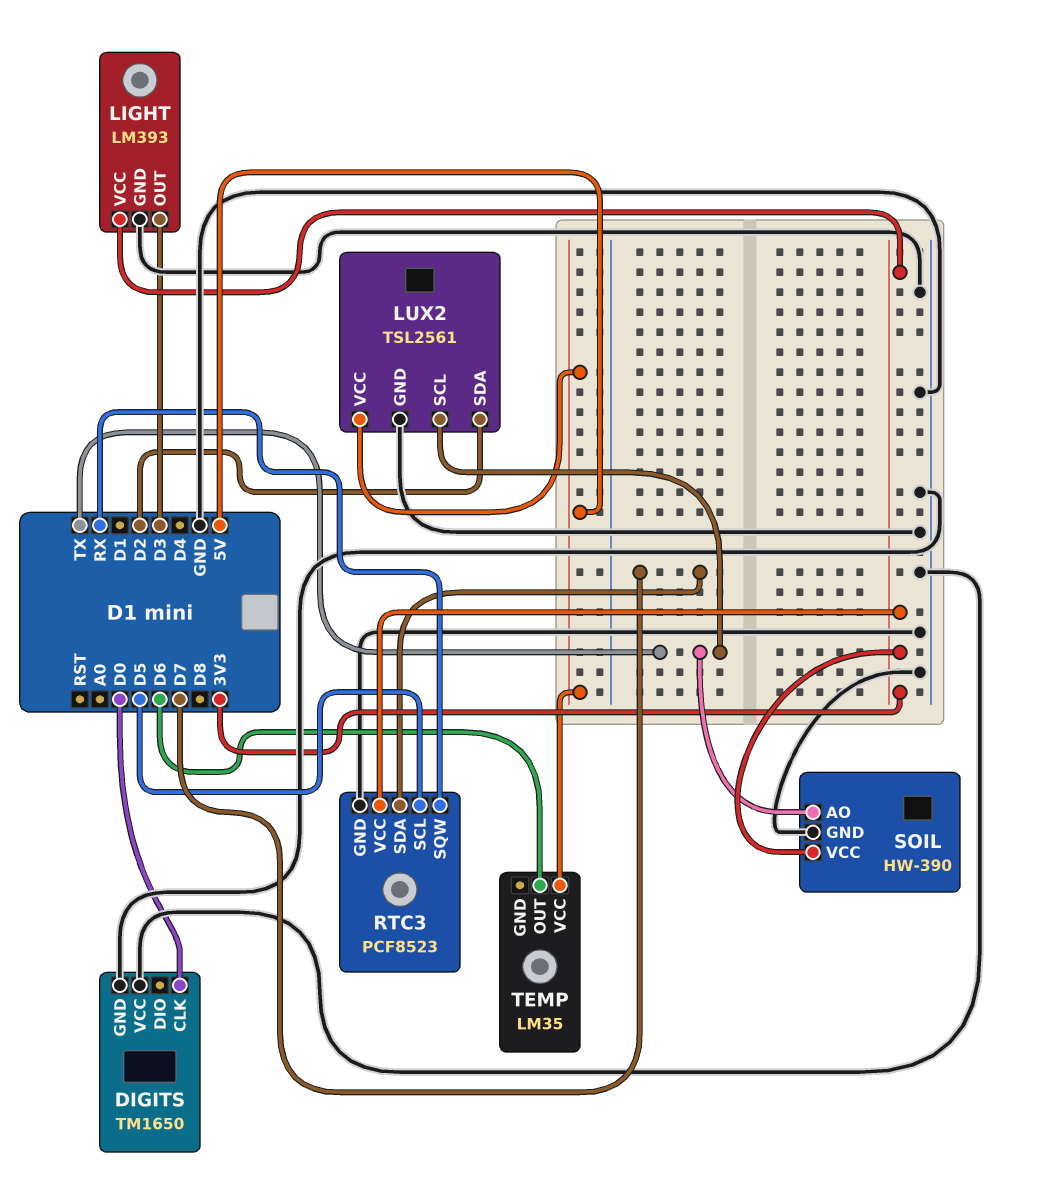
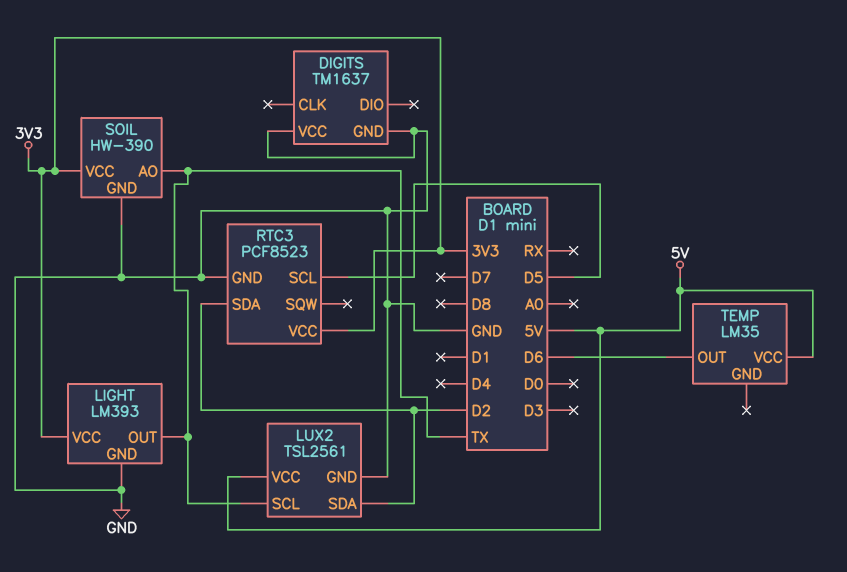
DIGITS: TM1650 -> TM1637
DIGITS pin CLK: D0 -> none
LIGHT pin OUT: D3 -> TX
RTC3 pin SDA: D7 -> D2
RTC3 pin SQW: RX -> none

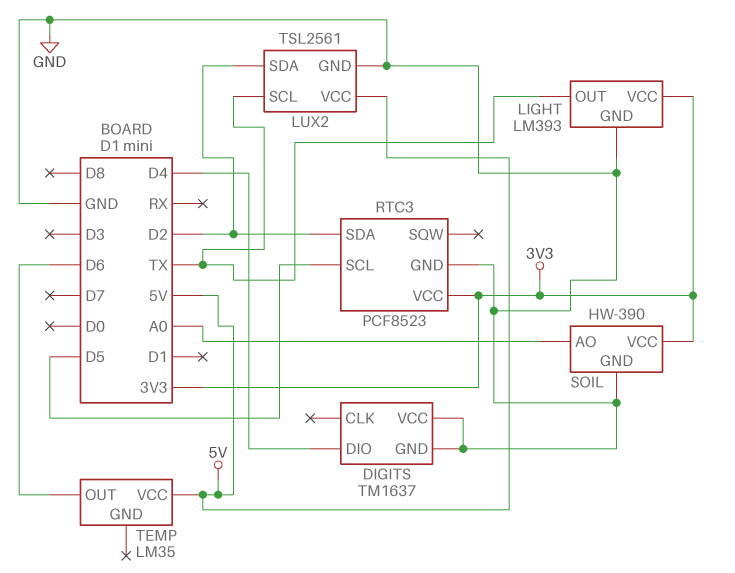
DIGITS pin DIO: none -> D4
SOIL pin AO: TX -> A0

